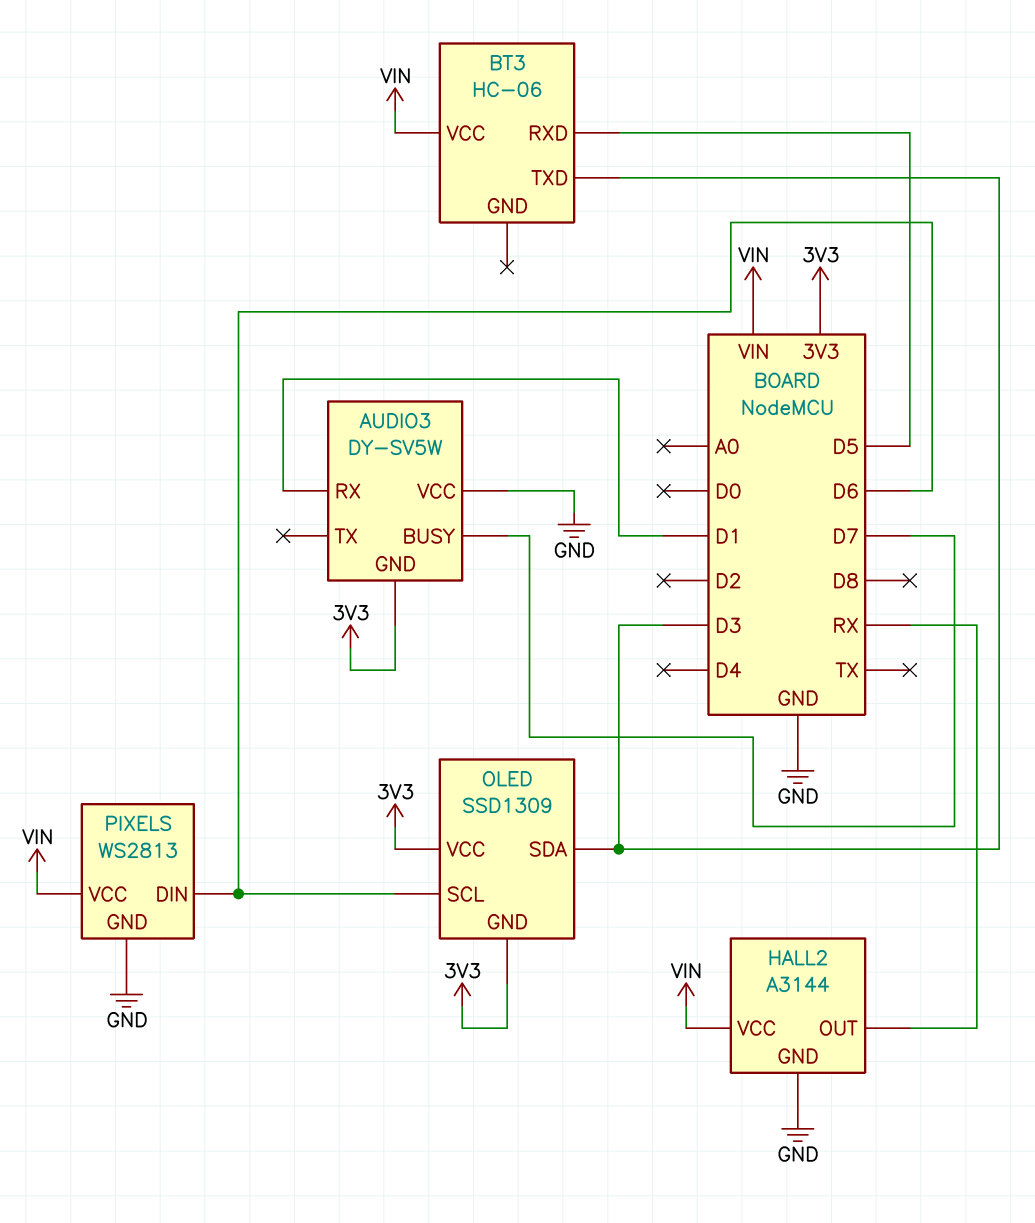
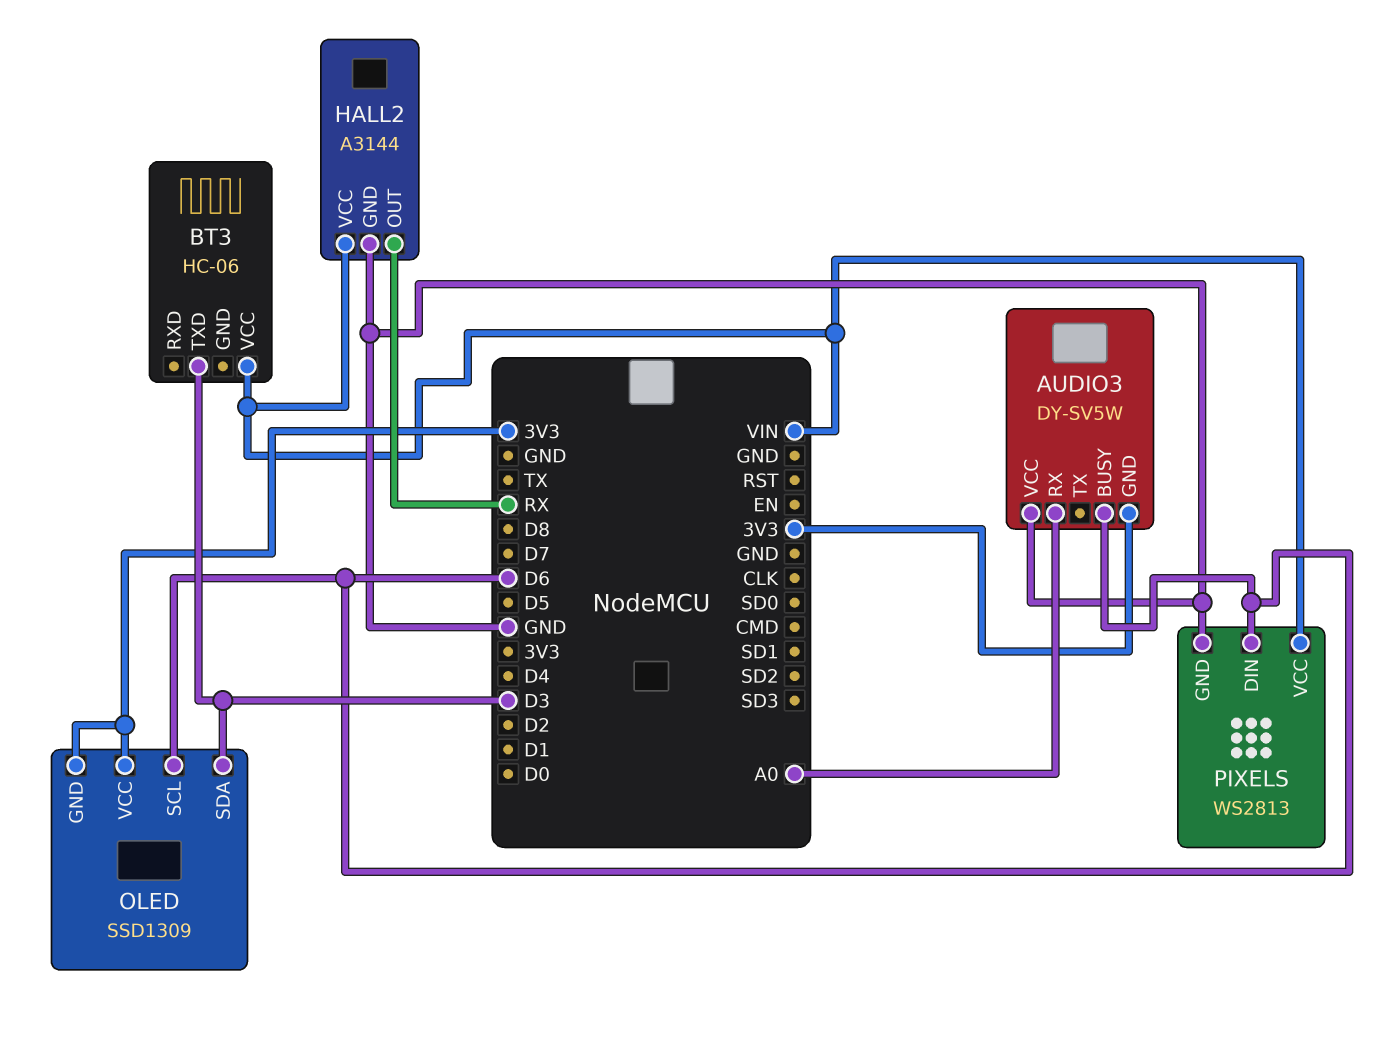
AUDIO3 pin BUSY: D7 -> D6
AUDIO3 pin RX: D1 -> A0
BT3 pin RXD: D5 -> none

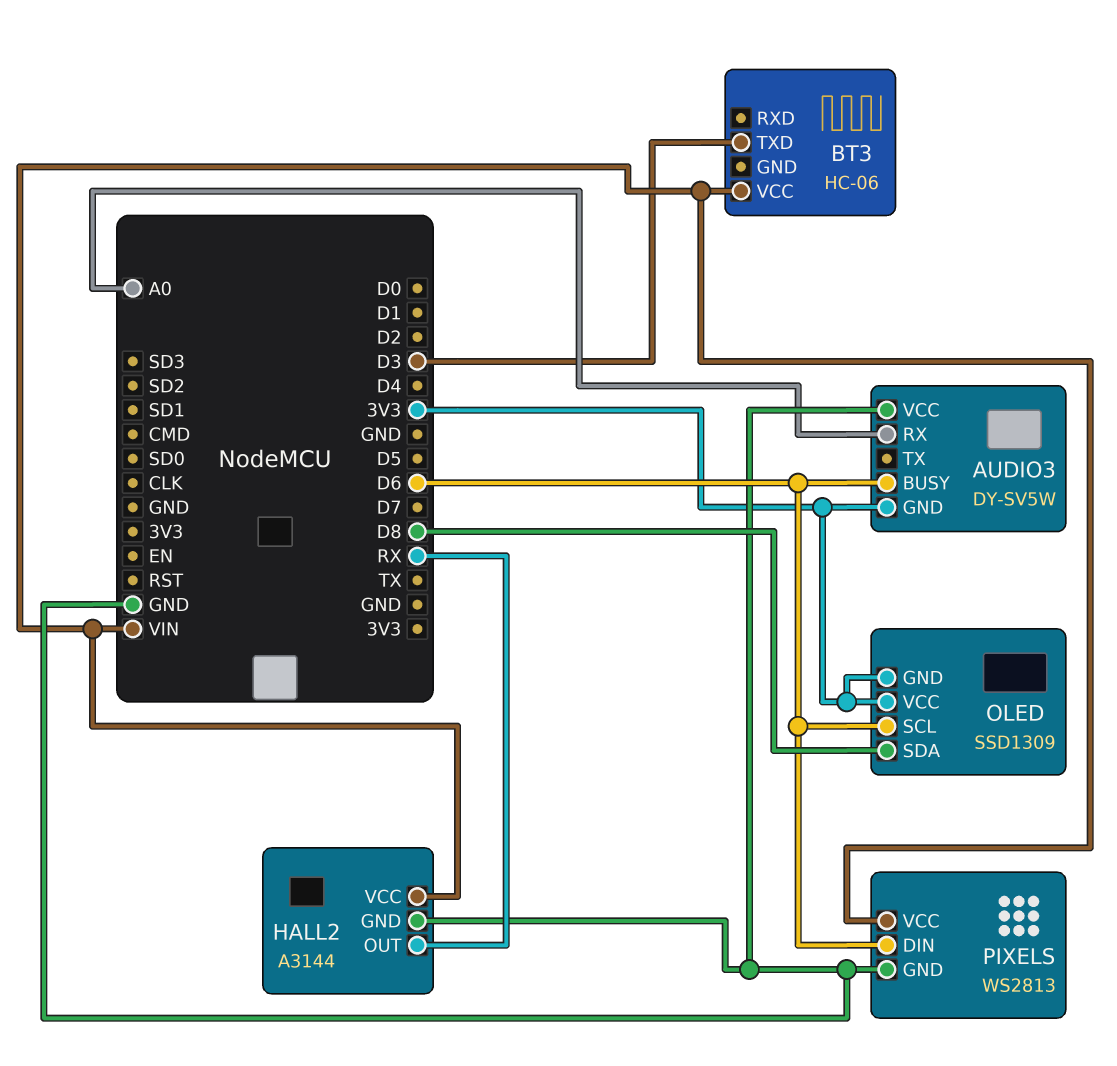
OLED pin SDA: D3 -> D8

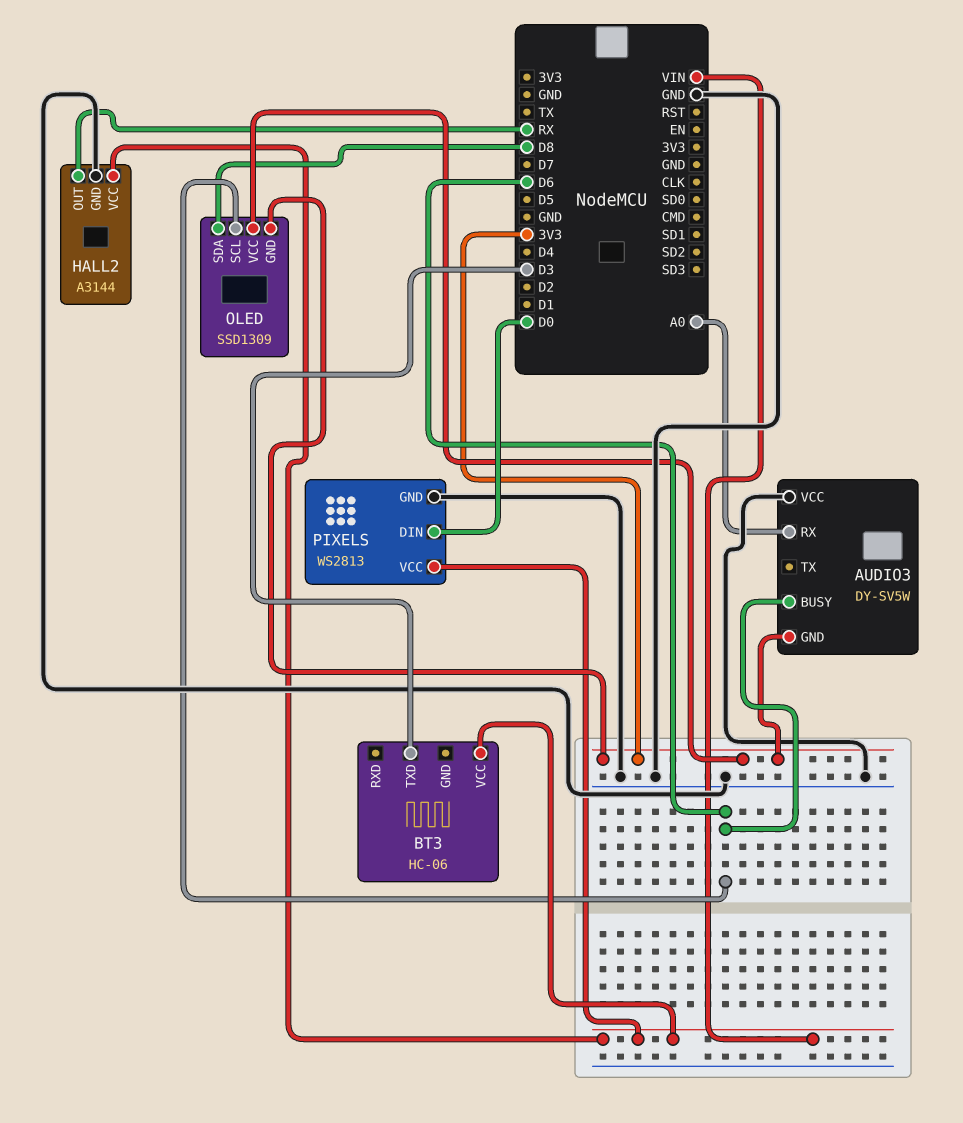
PIXELS pin DIN: D6 -> D0

